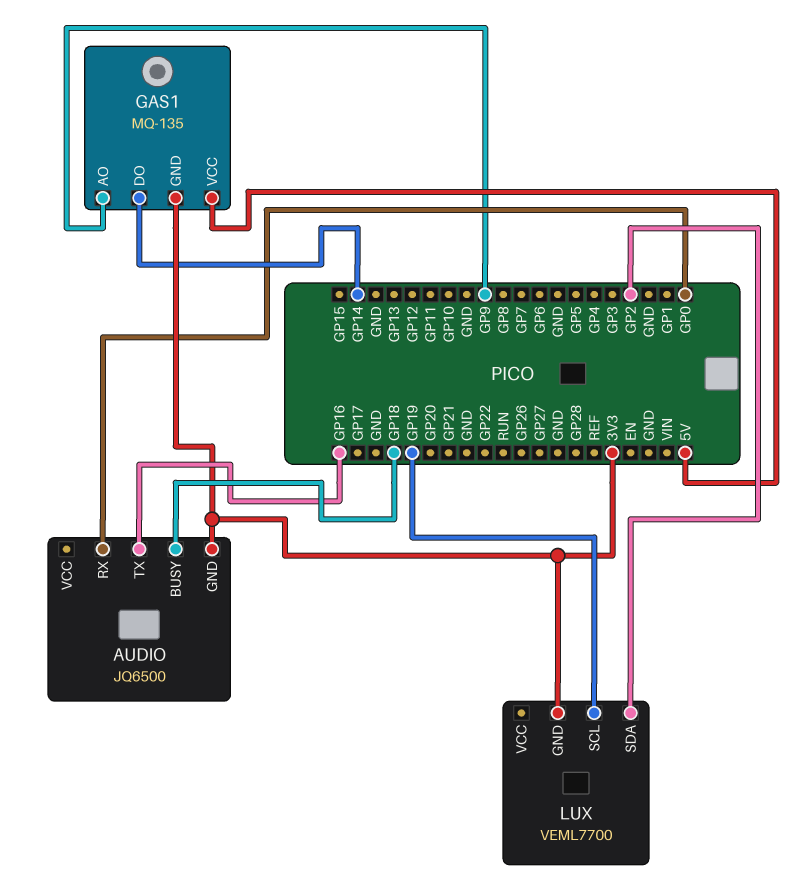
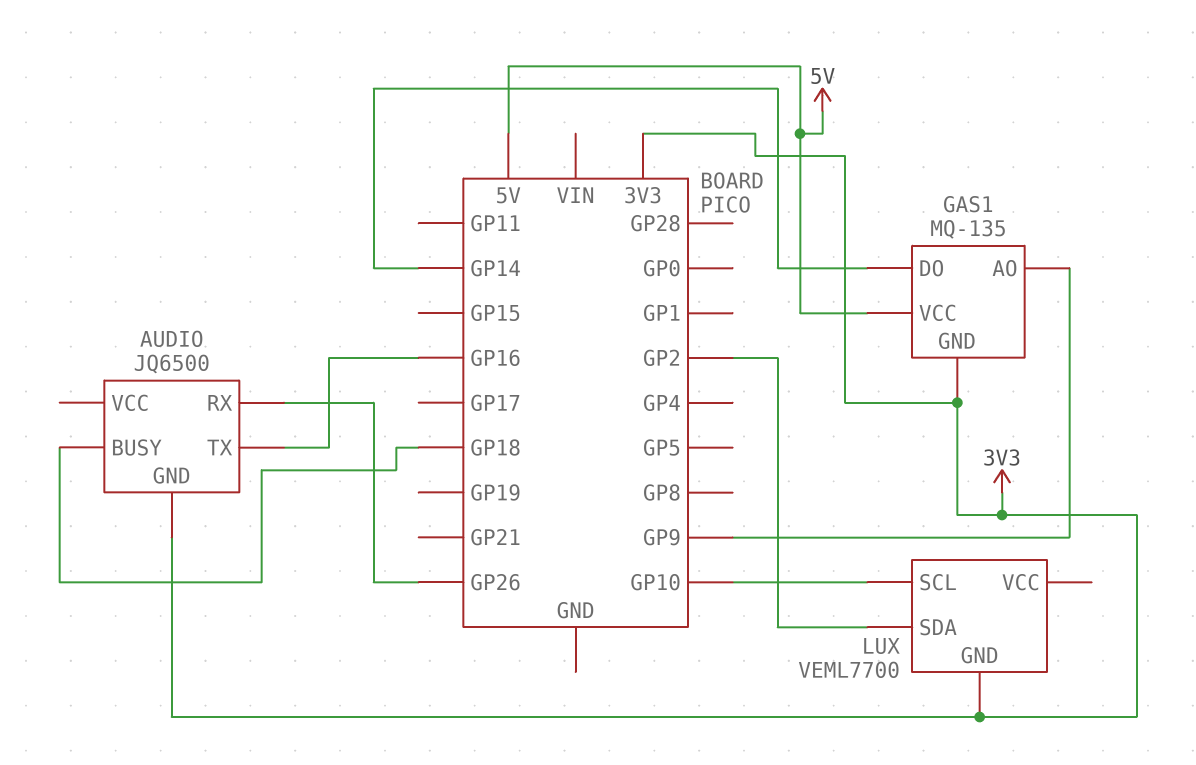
AUDIO pin RX: GP0 -> GP26
LUX pin SCL: GP19 -> GP10

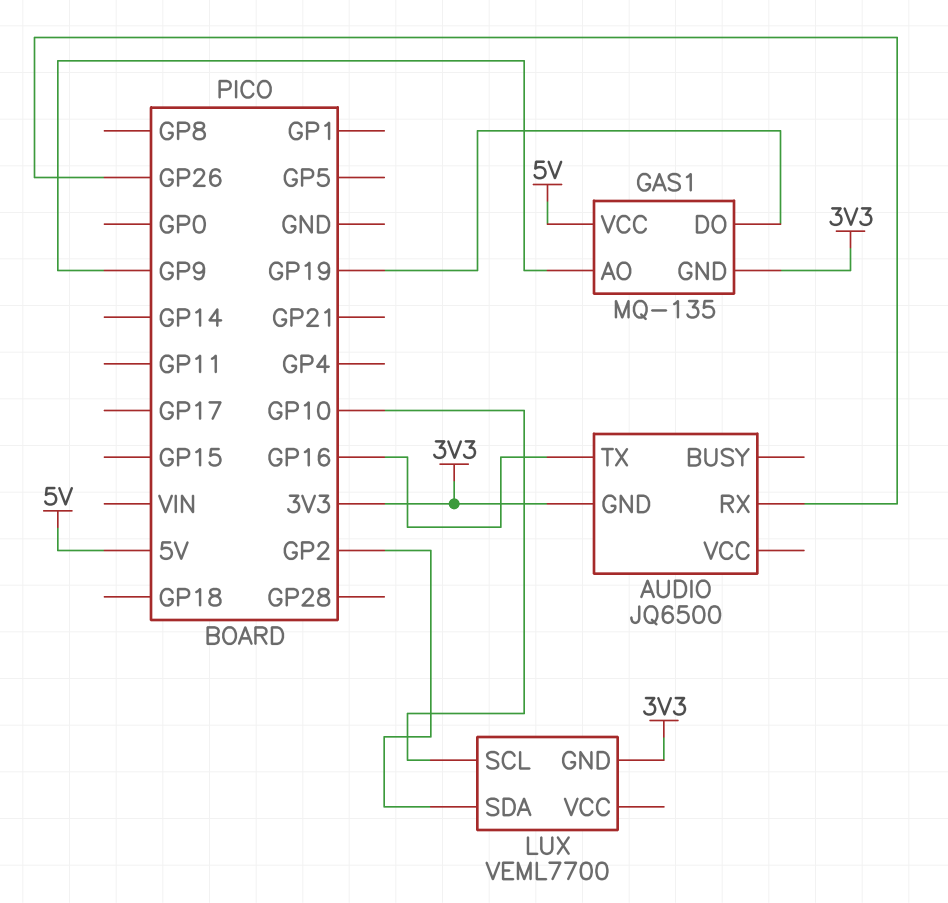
AUDIO pin BUSY: GP18 -> none
GAS1 pin DO: GP14 -> GP19

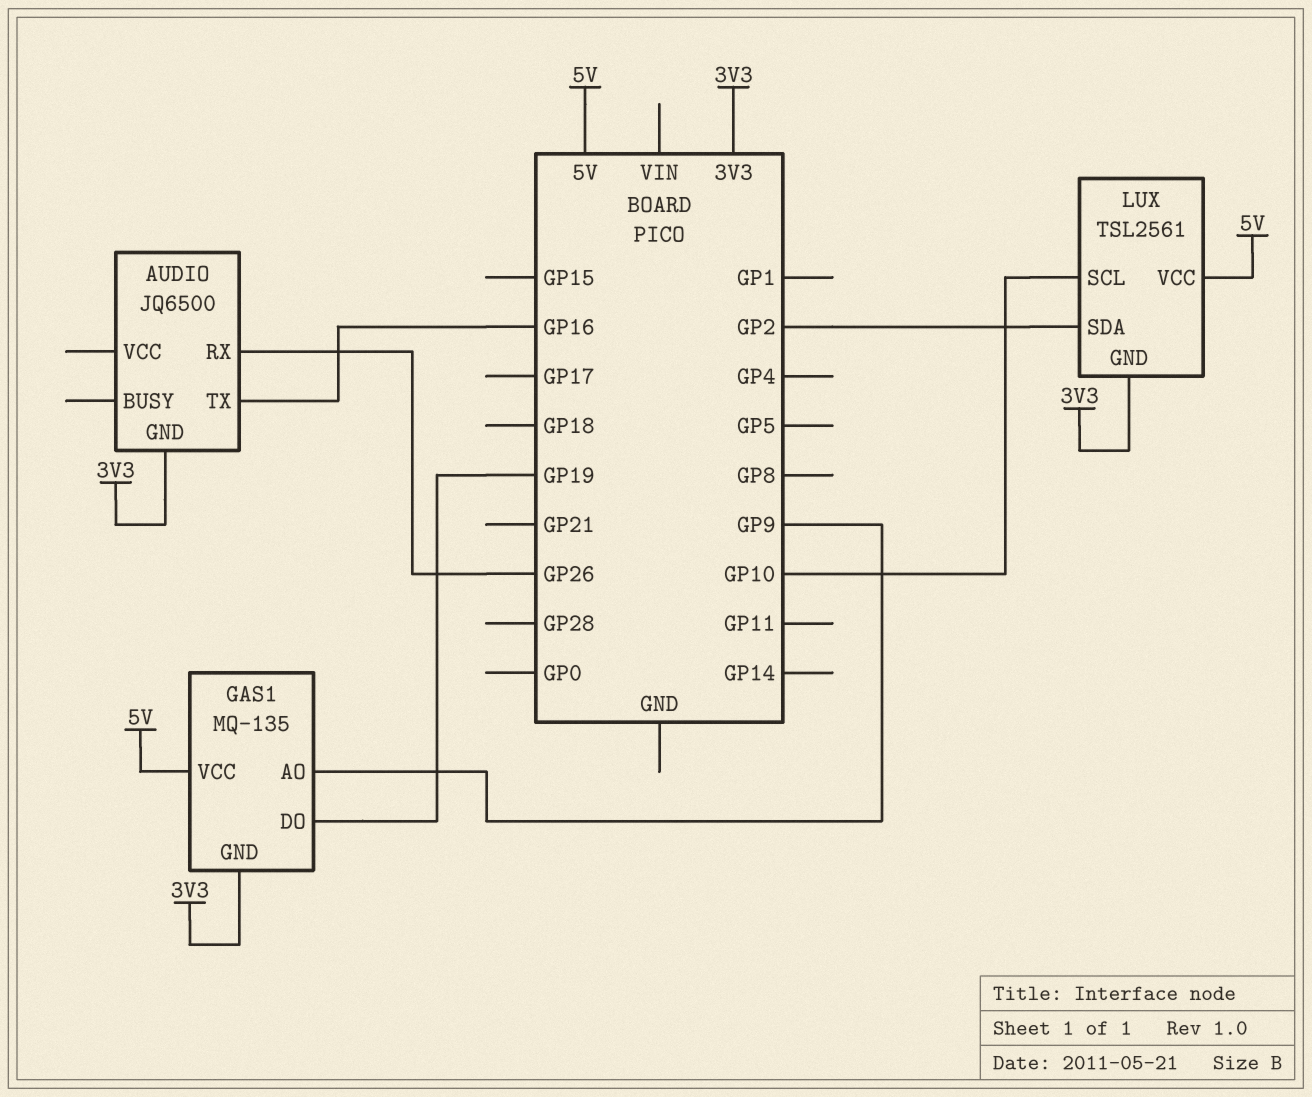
LUX: VEML7700 -> TSL2561
LUX pin VCC: none -> 5V

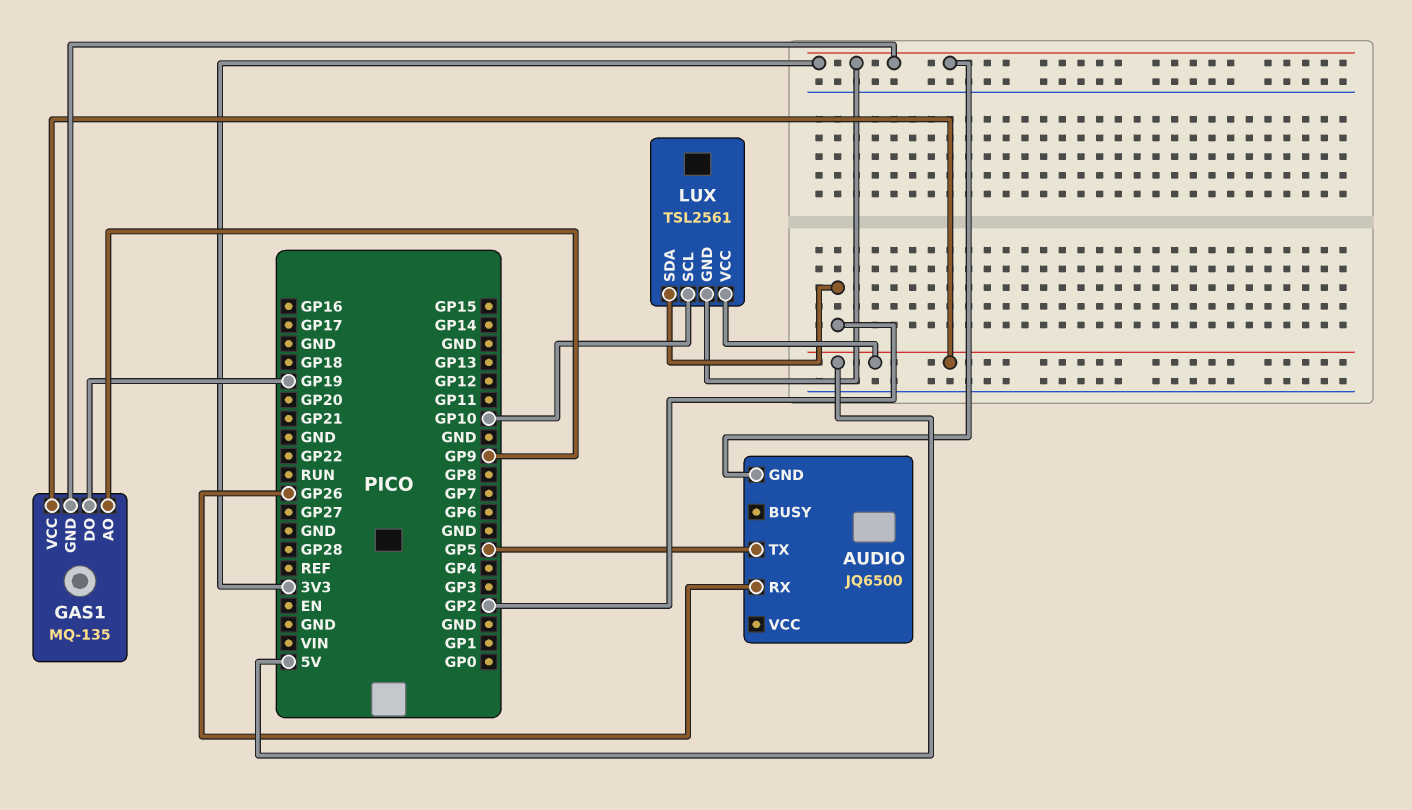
AUDIO pin TX: GP16 -> GP5

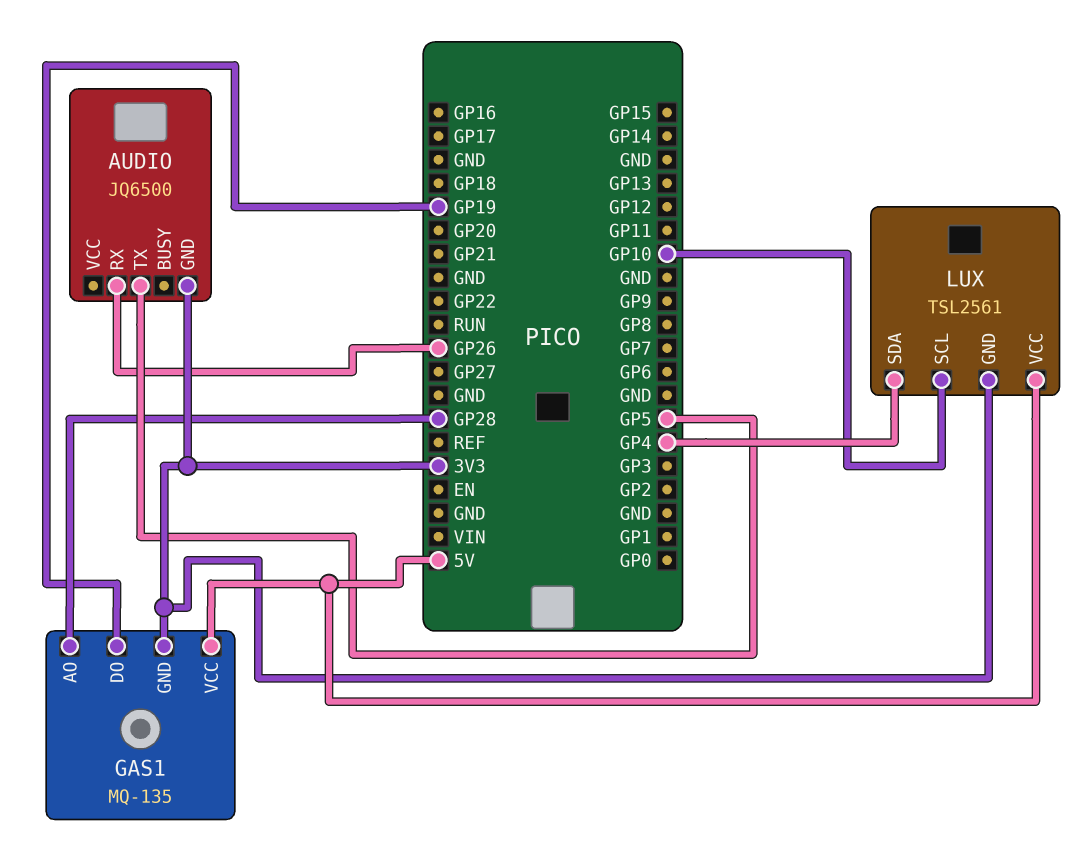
GAS1 pin AO: GP9 -> GP28
LUX pin SDA: GP2 -> GP4

